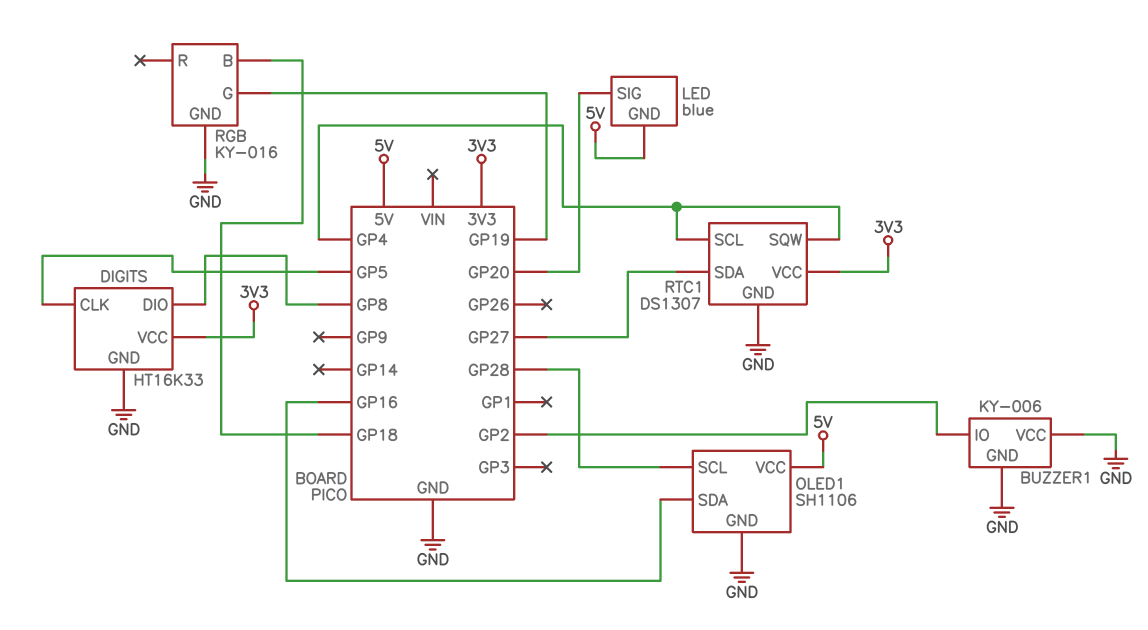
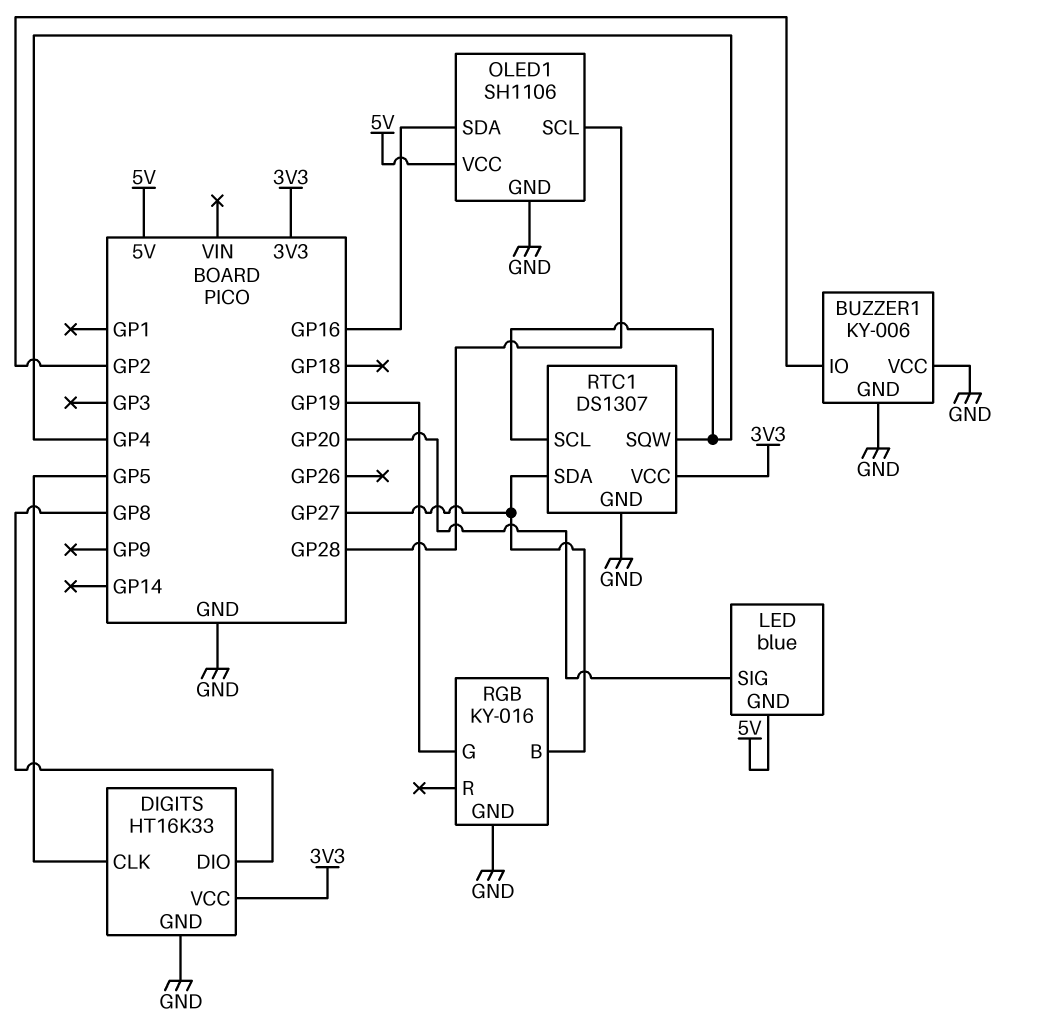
RGB pin B: GP18 -> GP27

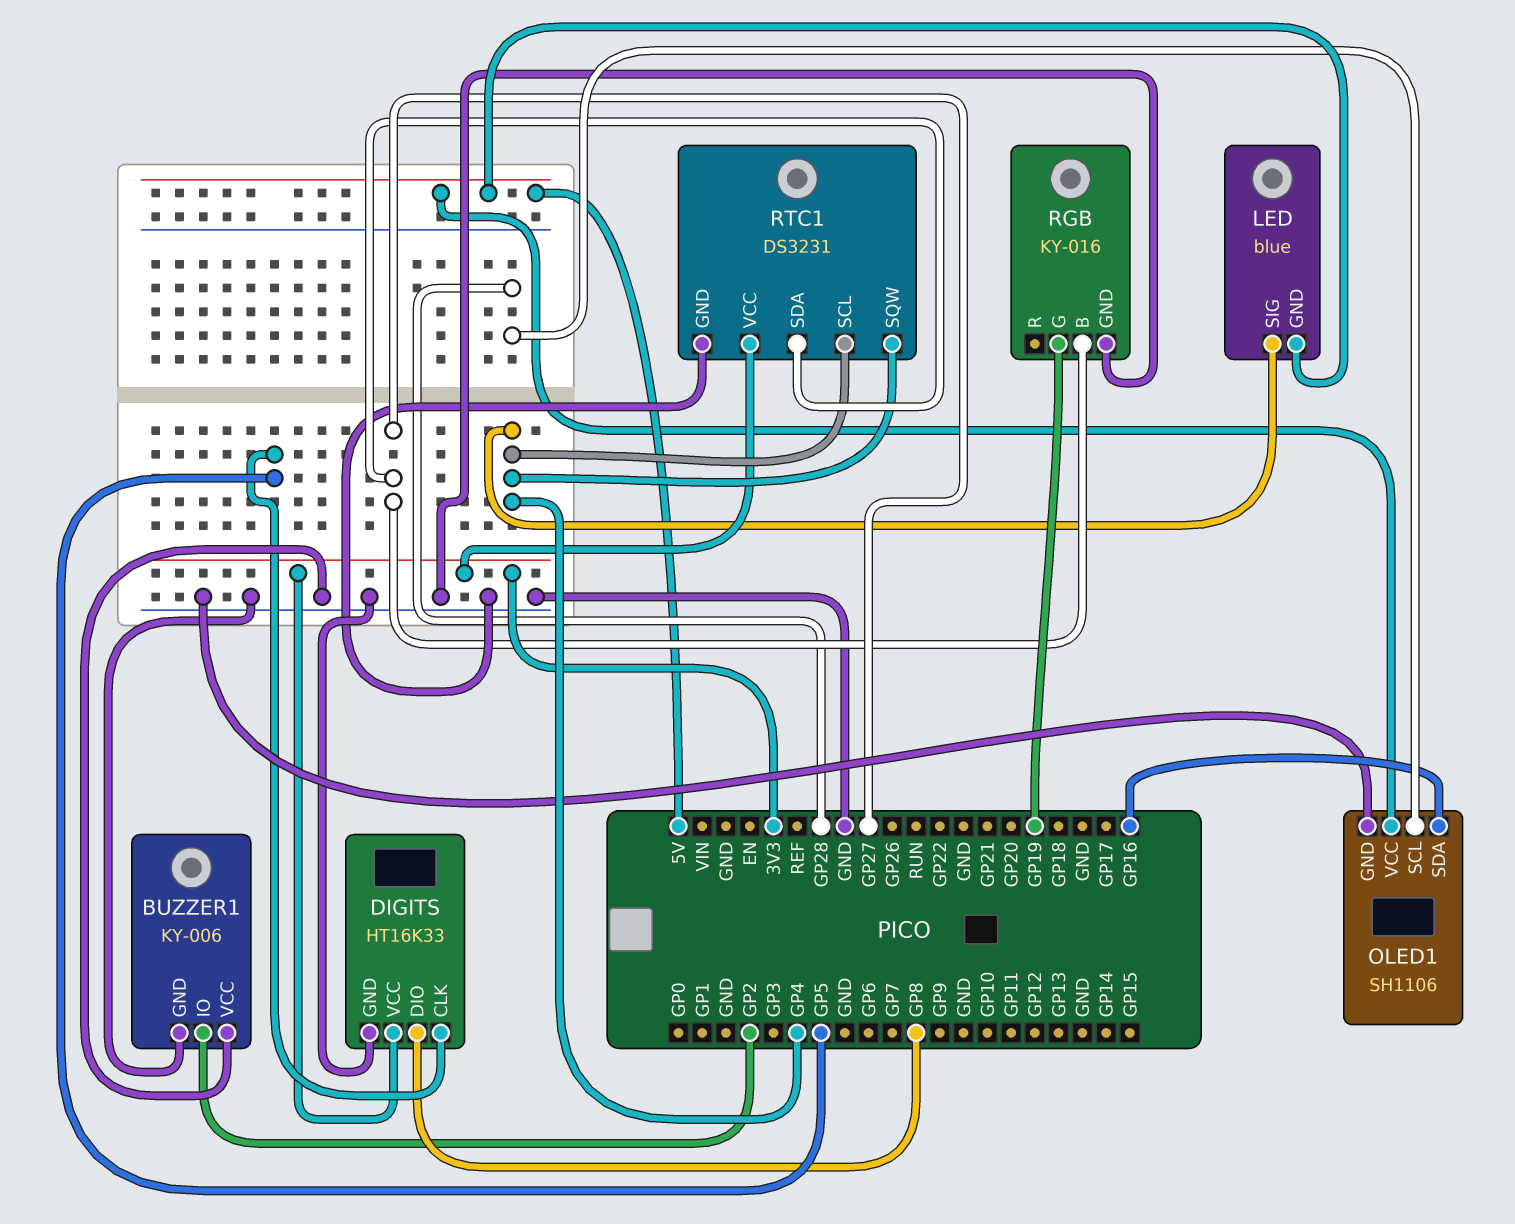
LED pin SIG: GP20 -> GP4
RTC1: DS1307 -> DS3231

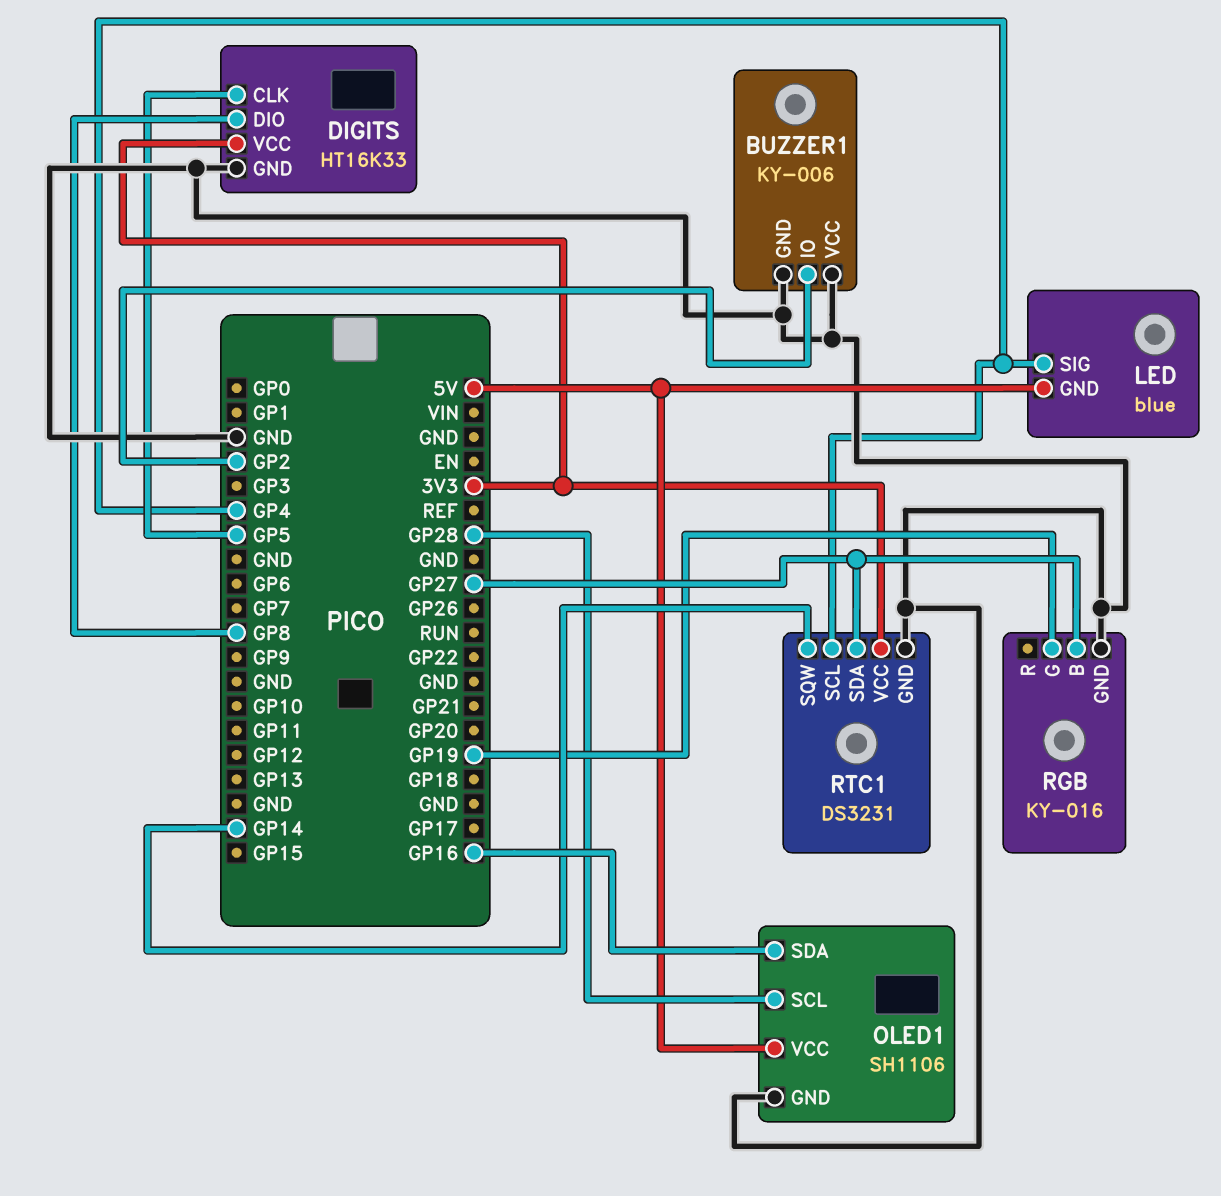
RTC1 pin SQW: GP4 -> GP14

